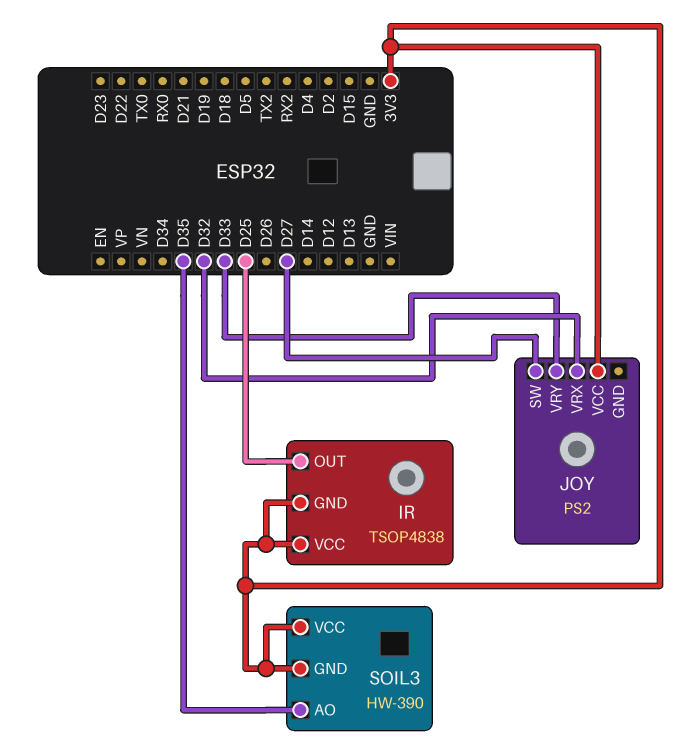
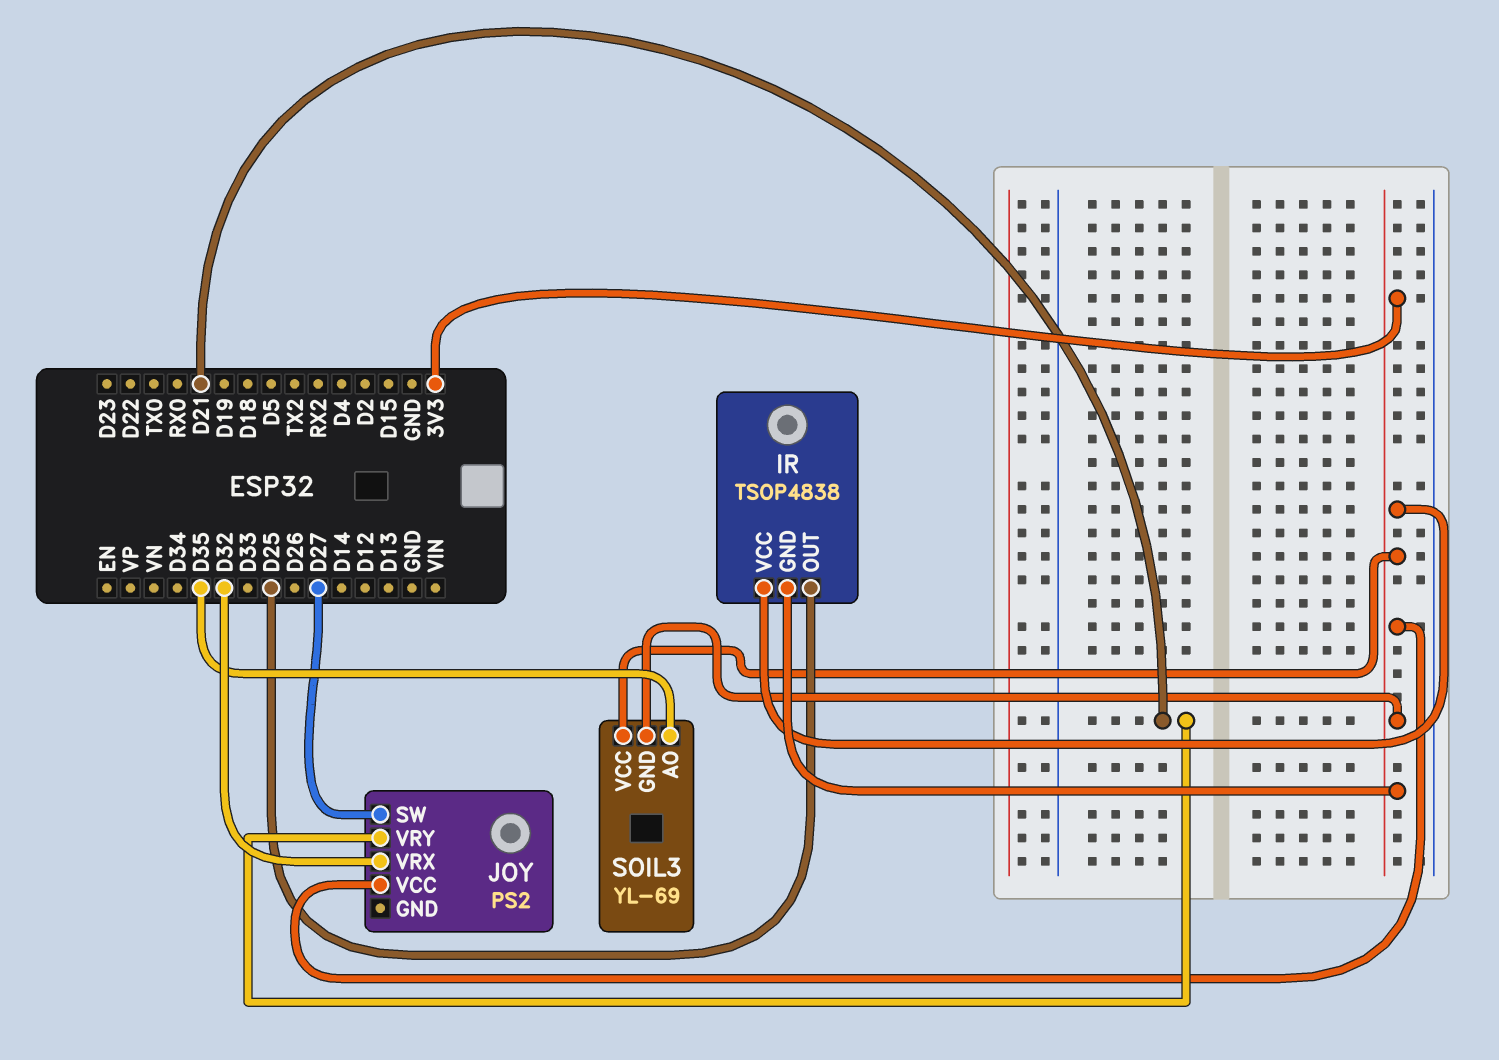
JOY pin VRY: D33 -> D21
SOIL3: HW-390 -> YL-69

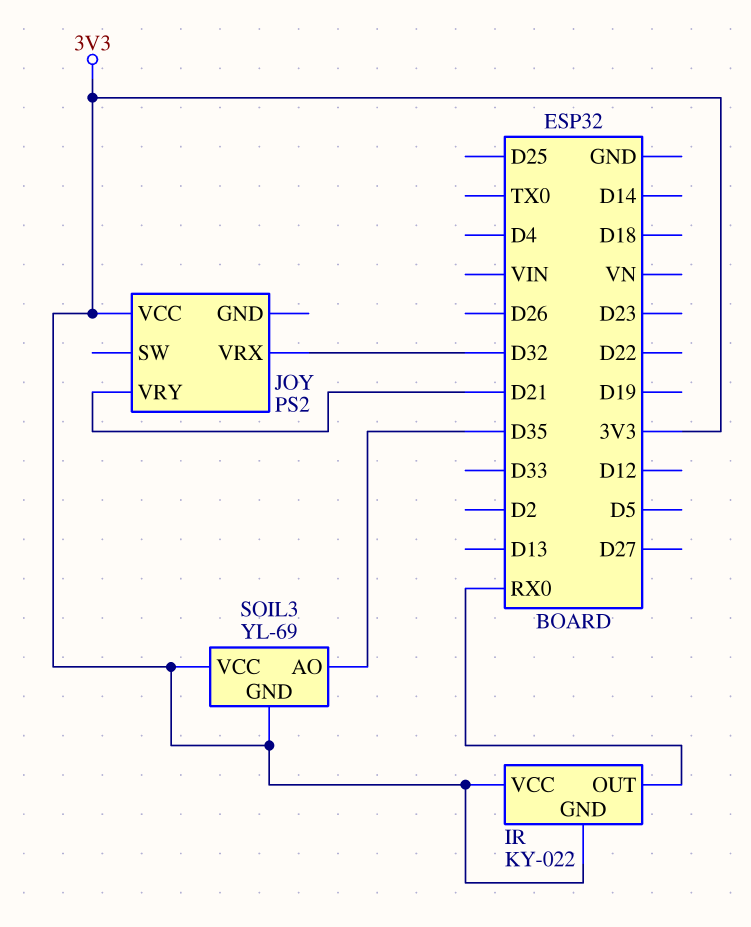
IR: TSOP4838 -> KY-022
IR pin OUT: D25 -> RX0
JOY pin SW: D27 -> none

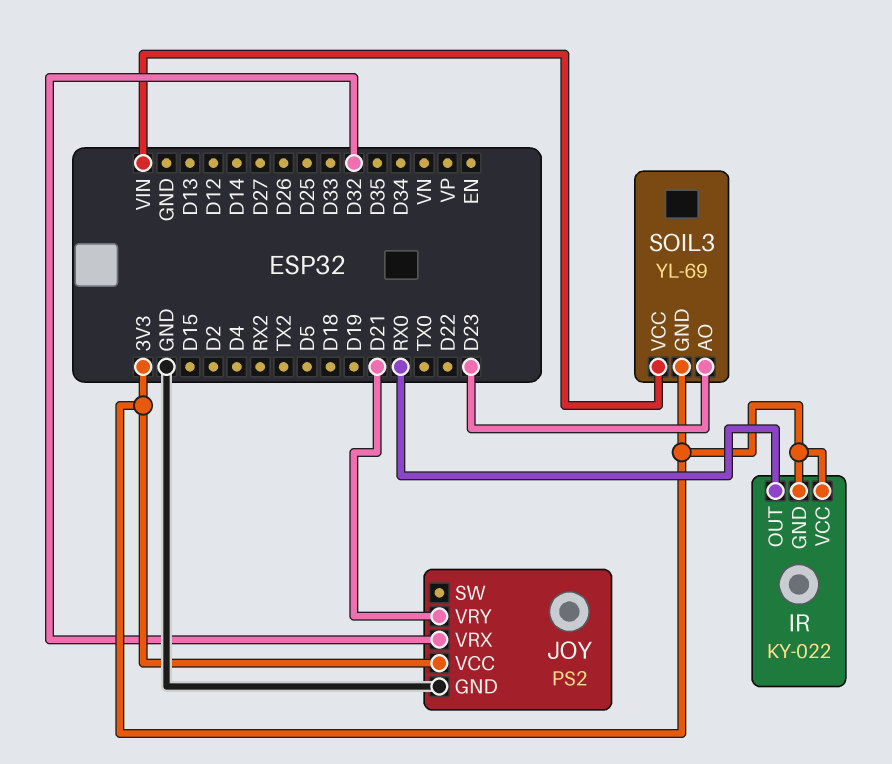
JOY pin GND: none -> GND
SOIL3 pin AO: D35 -> D23
SOIL3 pin VCC: 3V3 -> VIN

